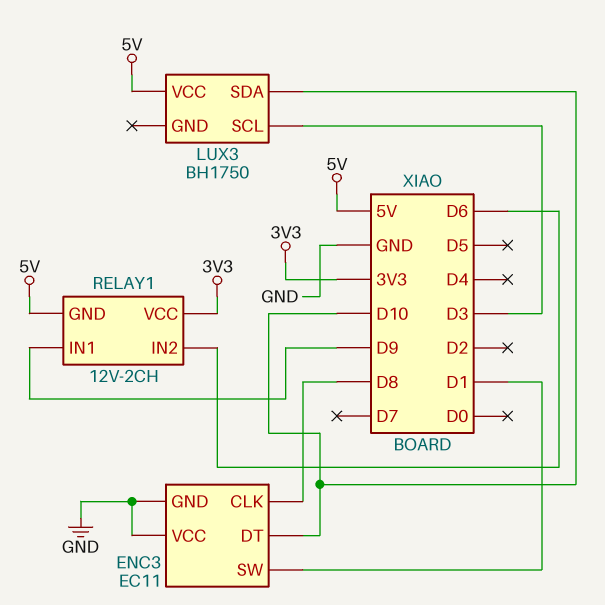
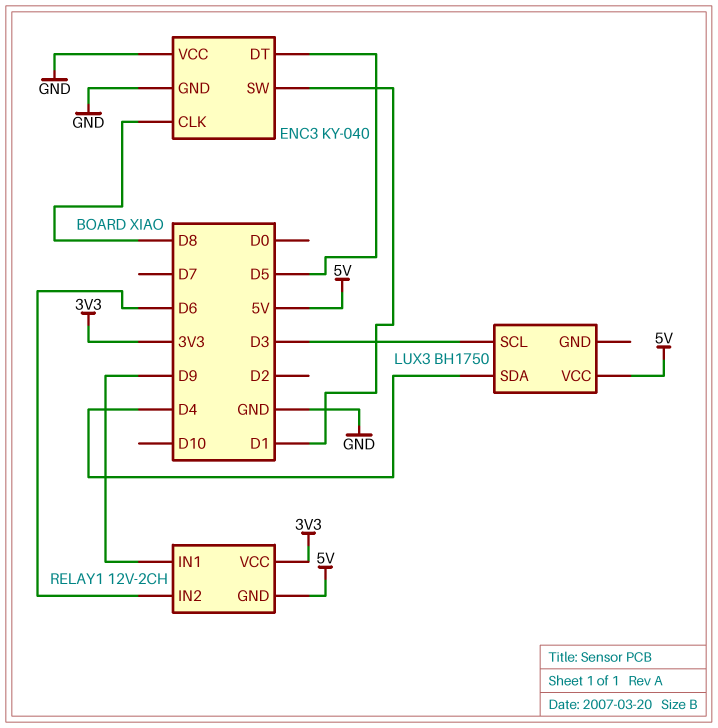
ENC3: EC11 -> KY-040
ENC3 pin DT: D10 -> D5
LUX3 pin SDA: D10 -> D4

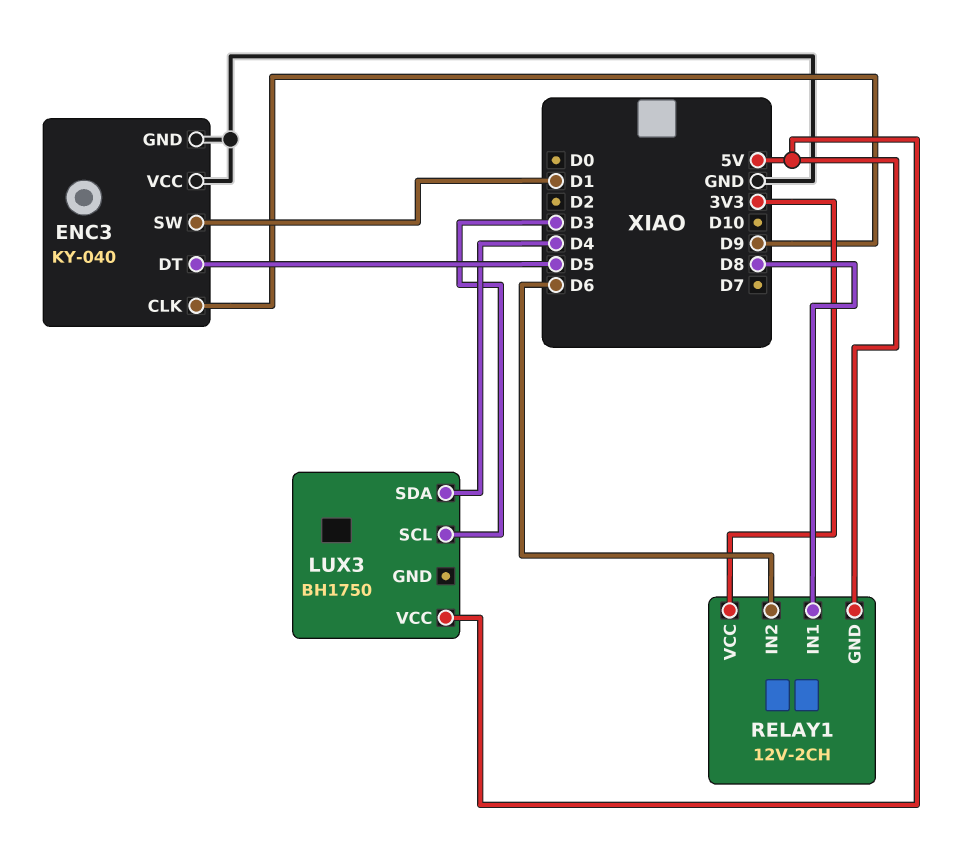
ENC3 pin CLK: D8 -> D9
RELAY1 pin IN1: D9 -> D8

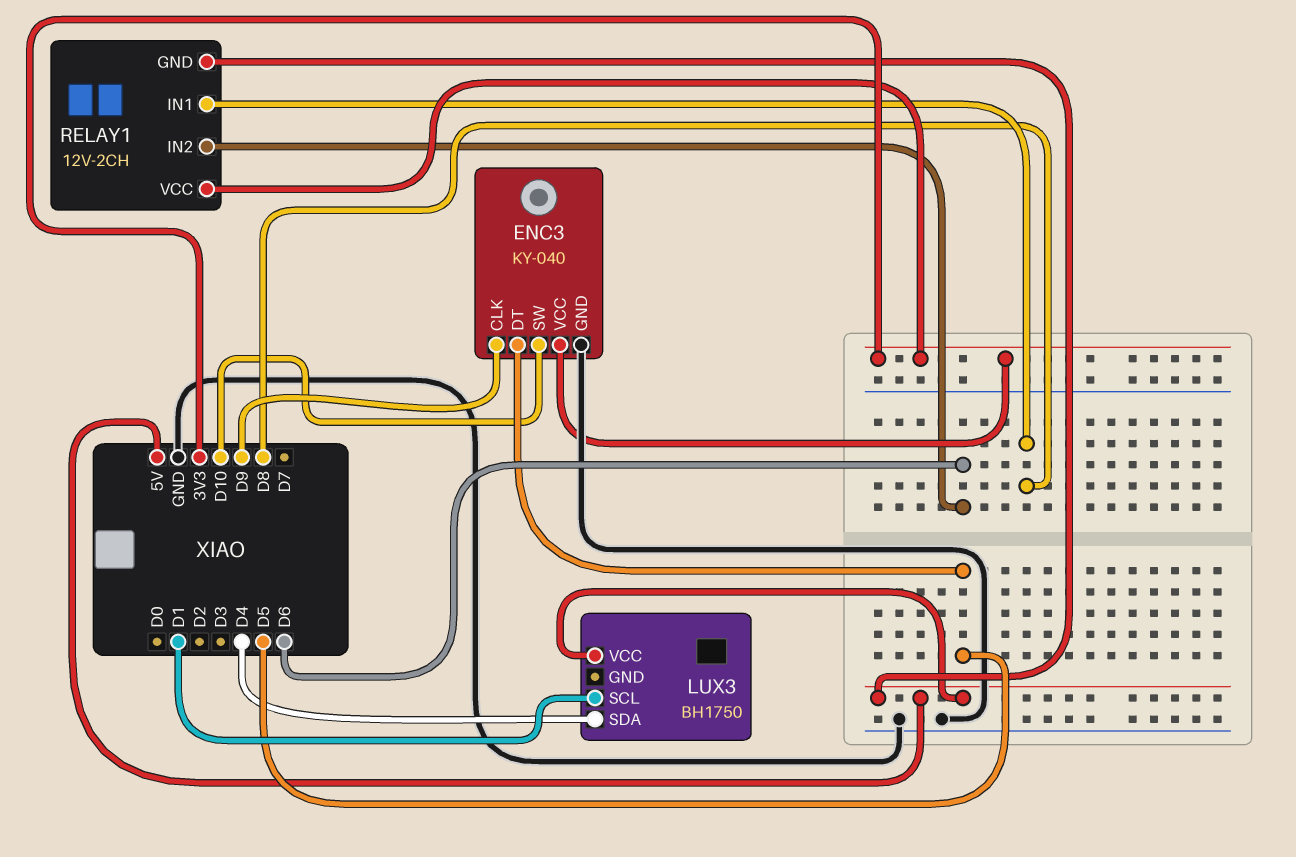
ENC3 pin SW: D1 -> D10
ENC3 pin VCC: GND -> 3V3
LUX3 pin SCL: D3 -> D1

